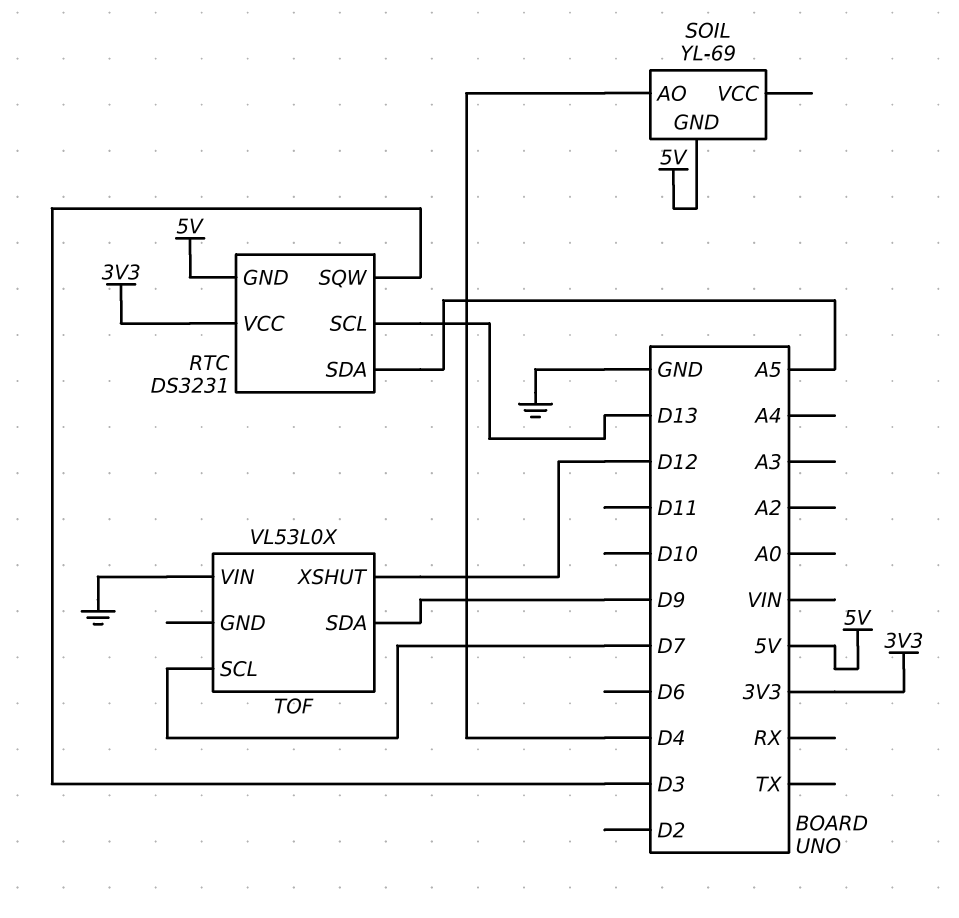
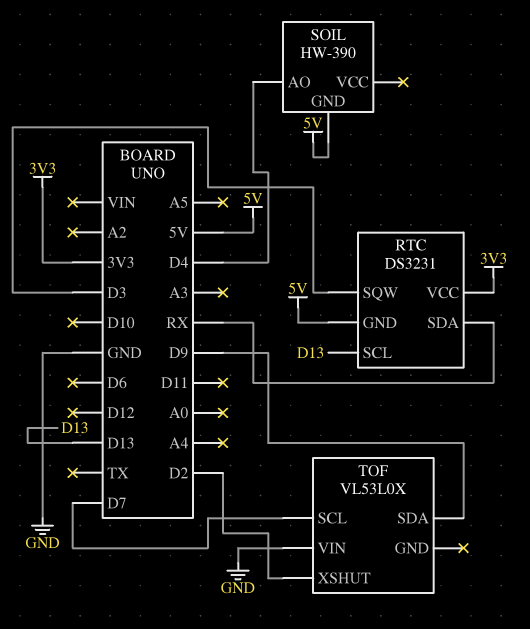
RTC pin SDA: A5 -> RX
SOIL: YL-69 -> HW-390
TOF pin XSHUT: D12 -> D2

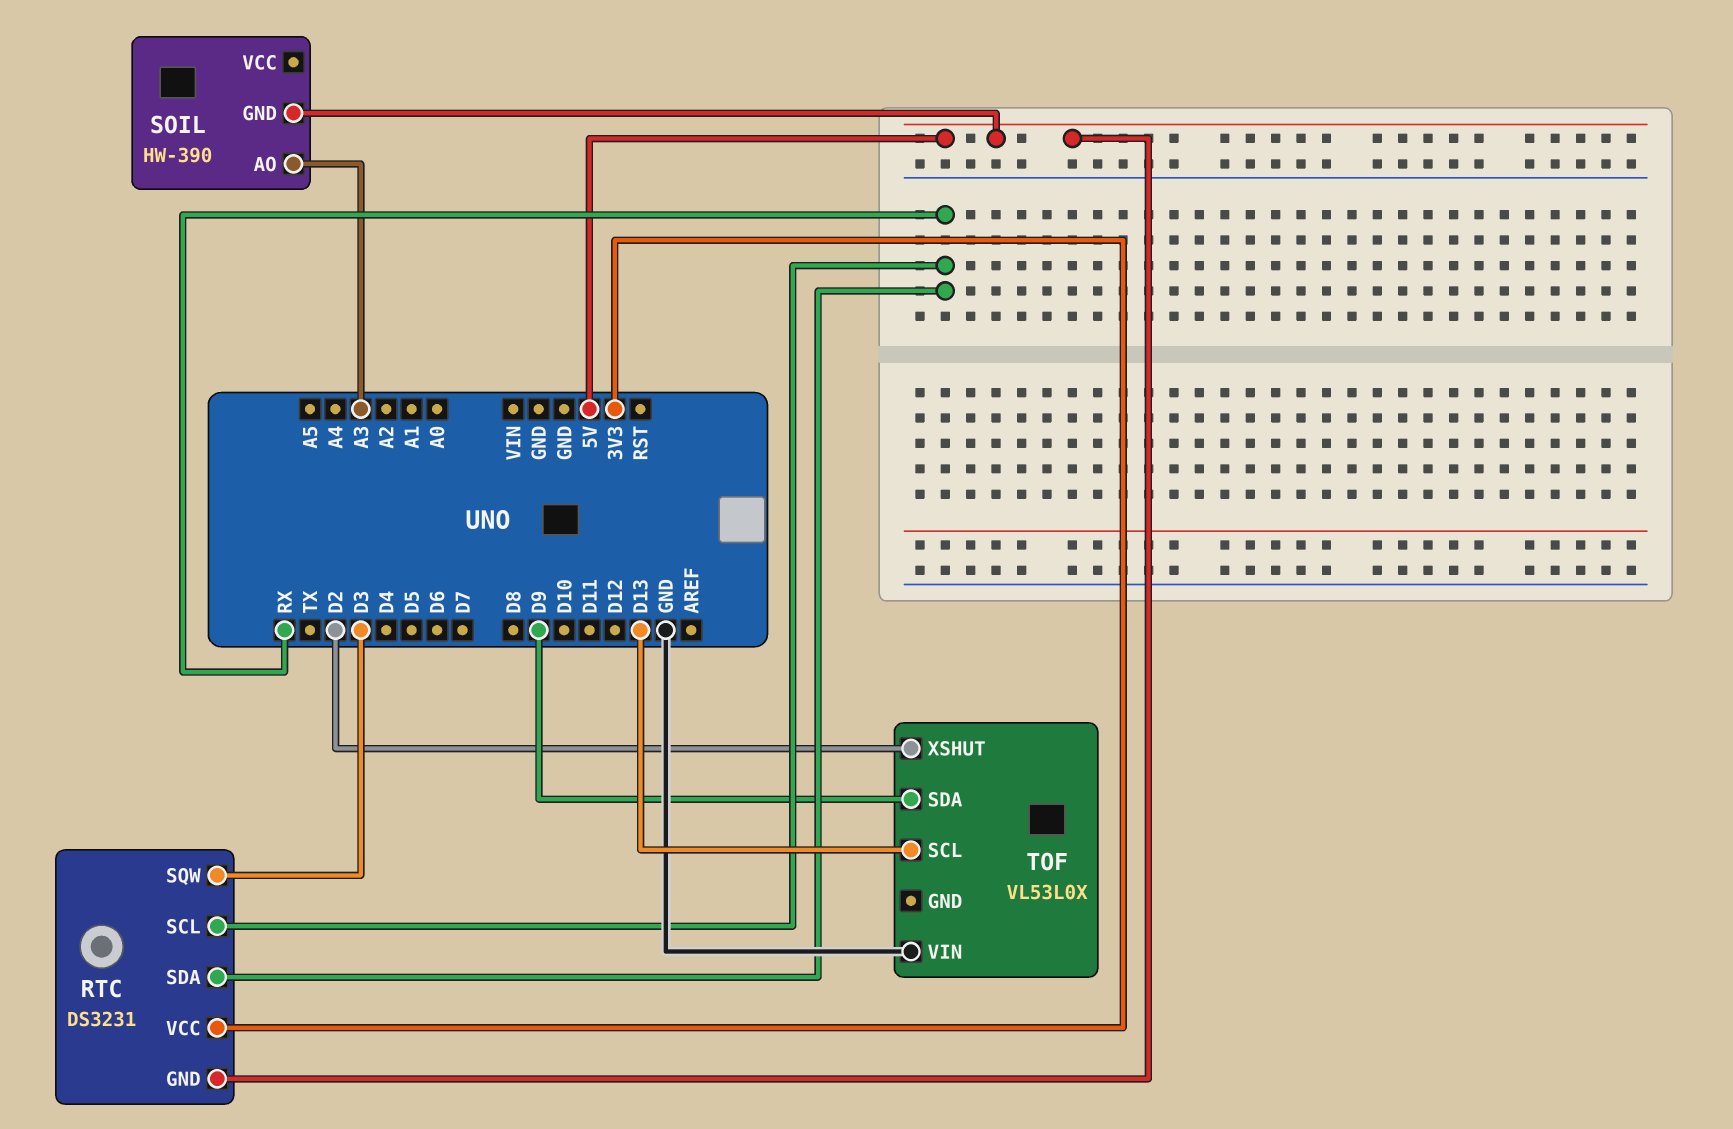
RTC pin SCL: D13 -> RX
SOIL pin AO: D4 -> A3
TOF pin SCL: D7 -> D13

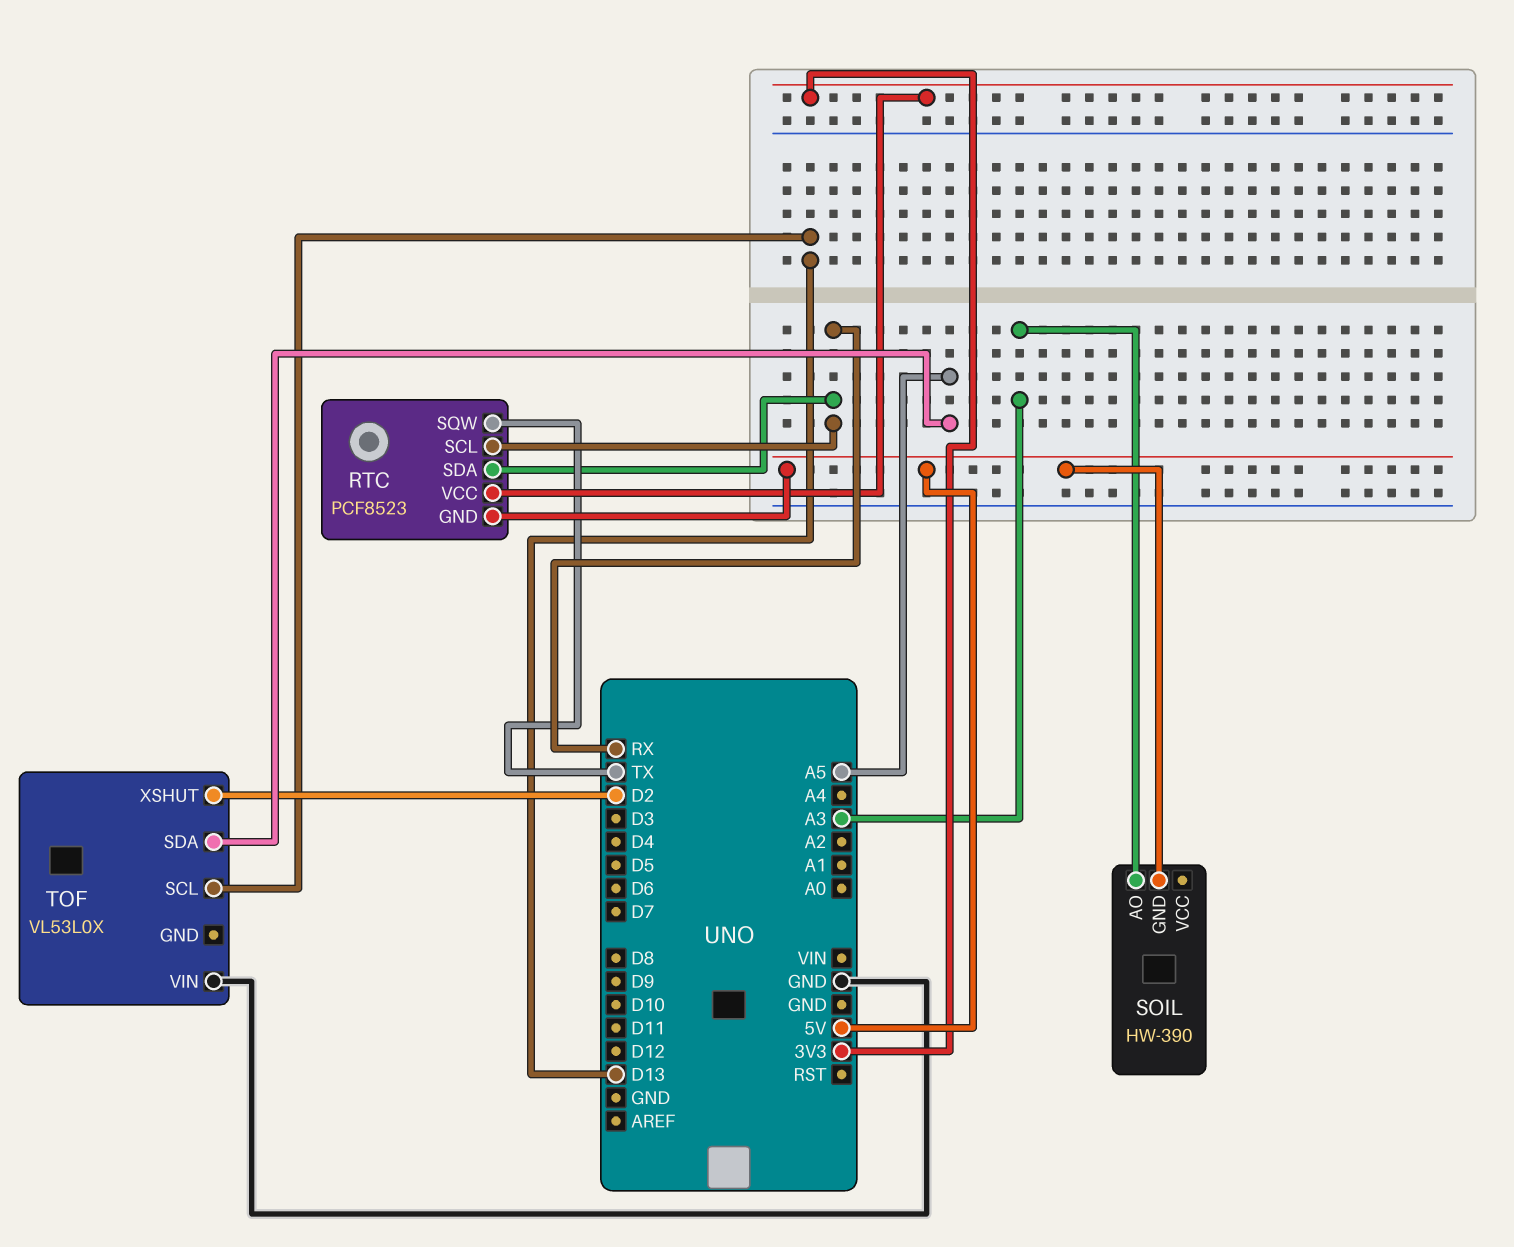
RTC: DS3231 -> PCF8523
RTC pin SQW: D3 -> TX
TOF pin SDA: D9 -> A5

